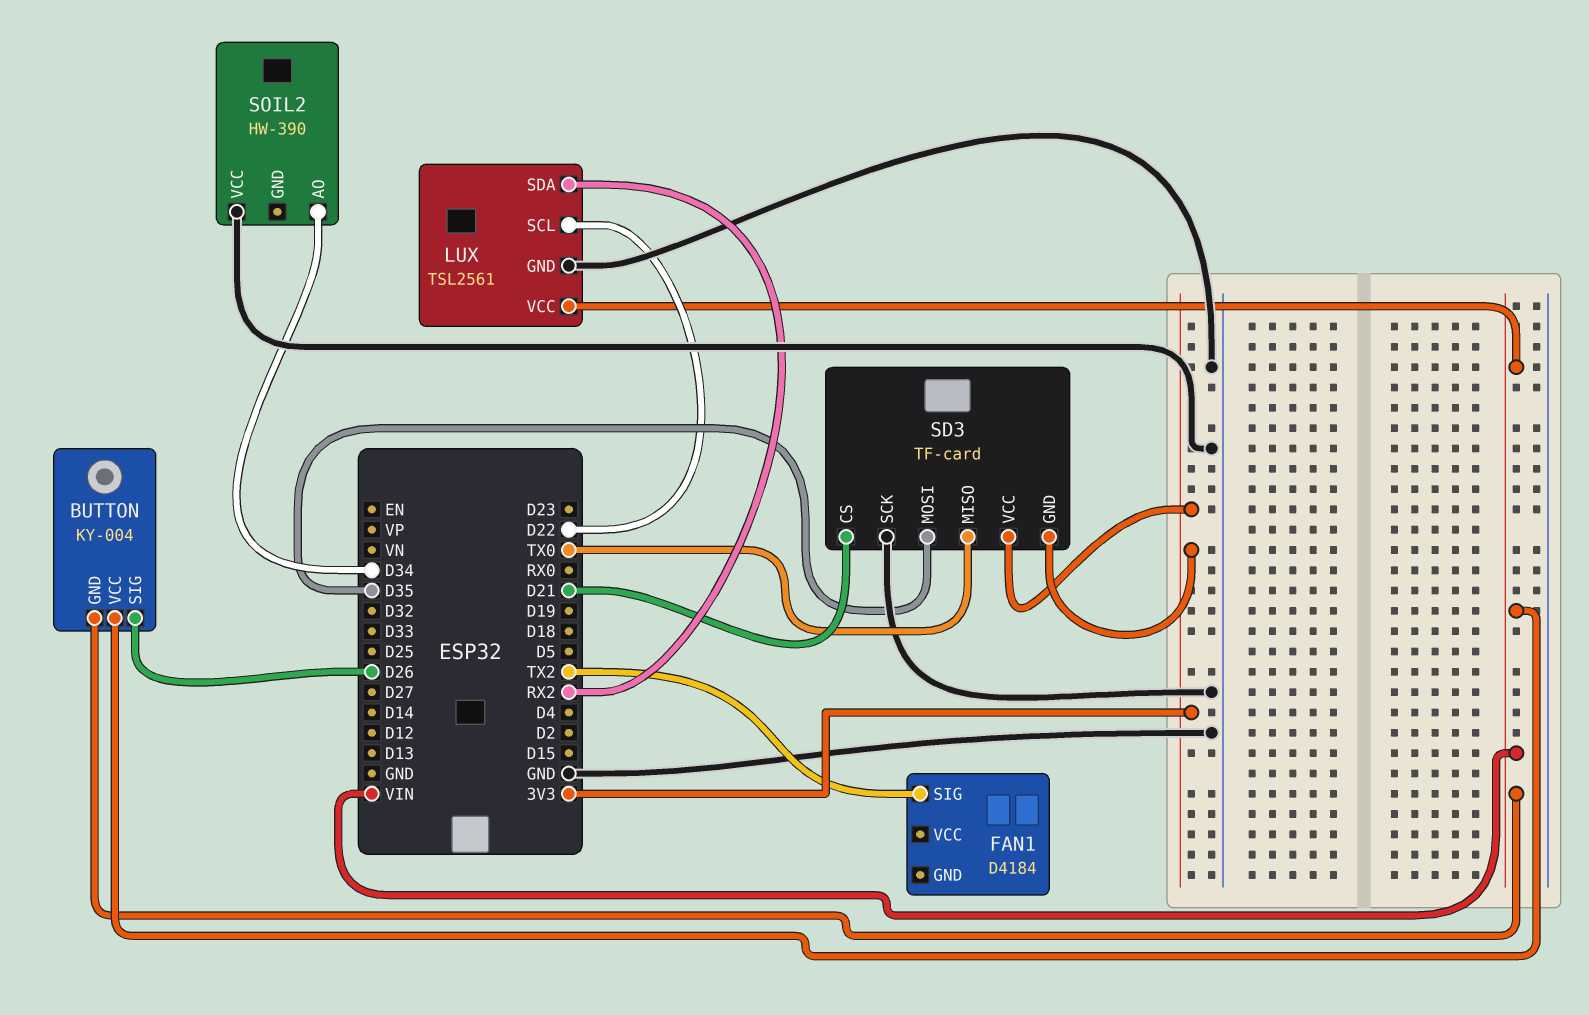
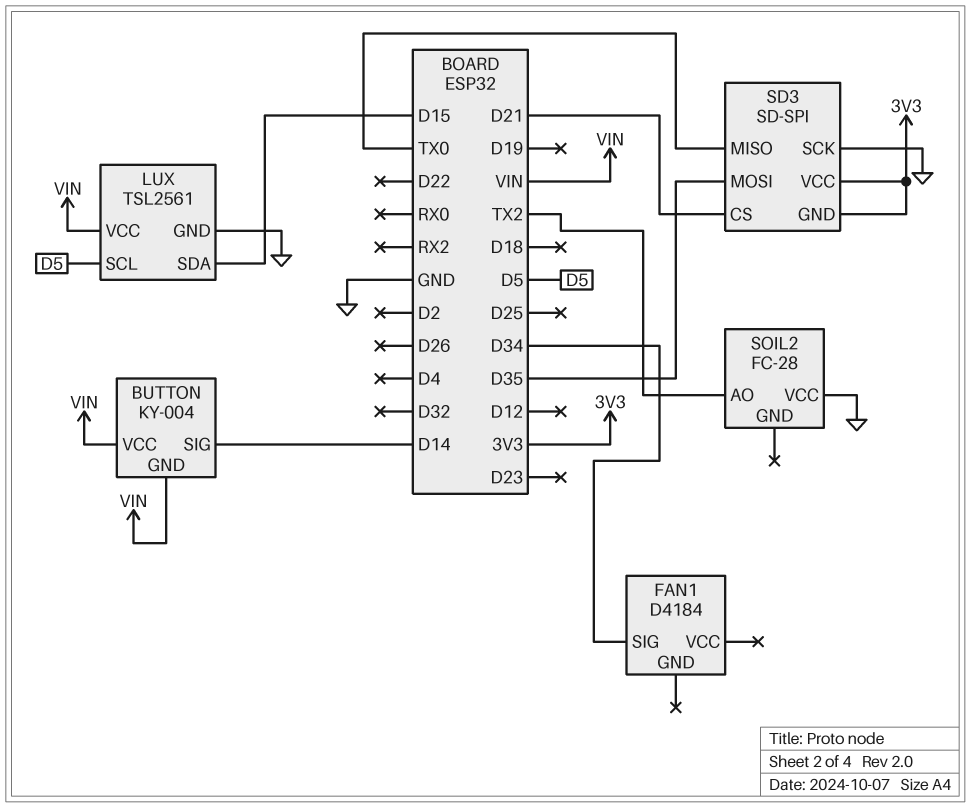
BUTTON pin SIG: D26 -> D14
FAN1 pin SIG: TX2 -> D34
LUX pin SCL: D22 -> D5
LUX pin SDA: RX2 -> D15
SD3: TF-card -> SD-SPI
SOIL2: HW-390 -> FC-28
SOIL2 pin AO: D34 -> TX2

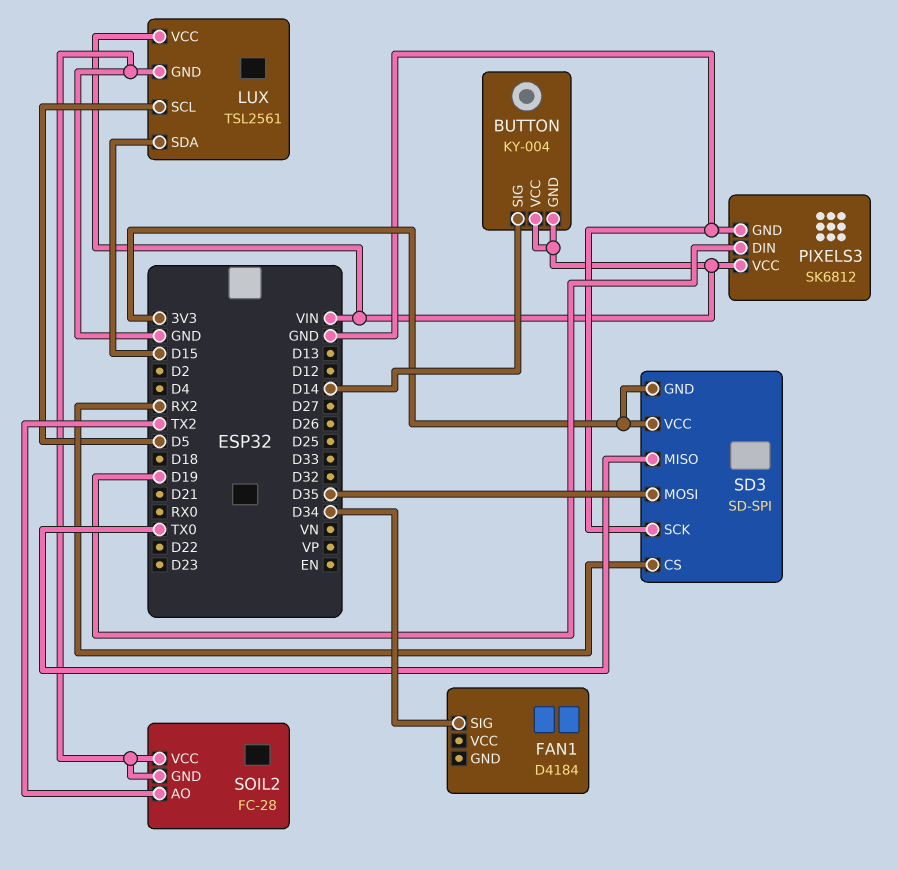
PIXELS3: none -> SK6812
PIXELS3 pin DIN: none -> D19
PIXELS3 pin GND: none -> GND
PIXELS3 pin VCC: none -> VIN
SD3 pin CS: D21 -> RX2
SOIL2 pin GND: none -> GND

